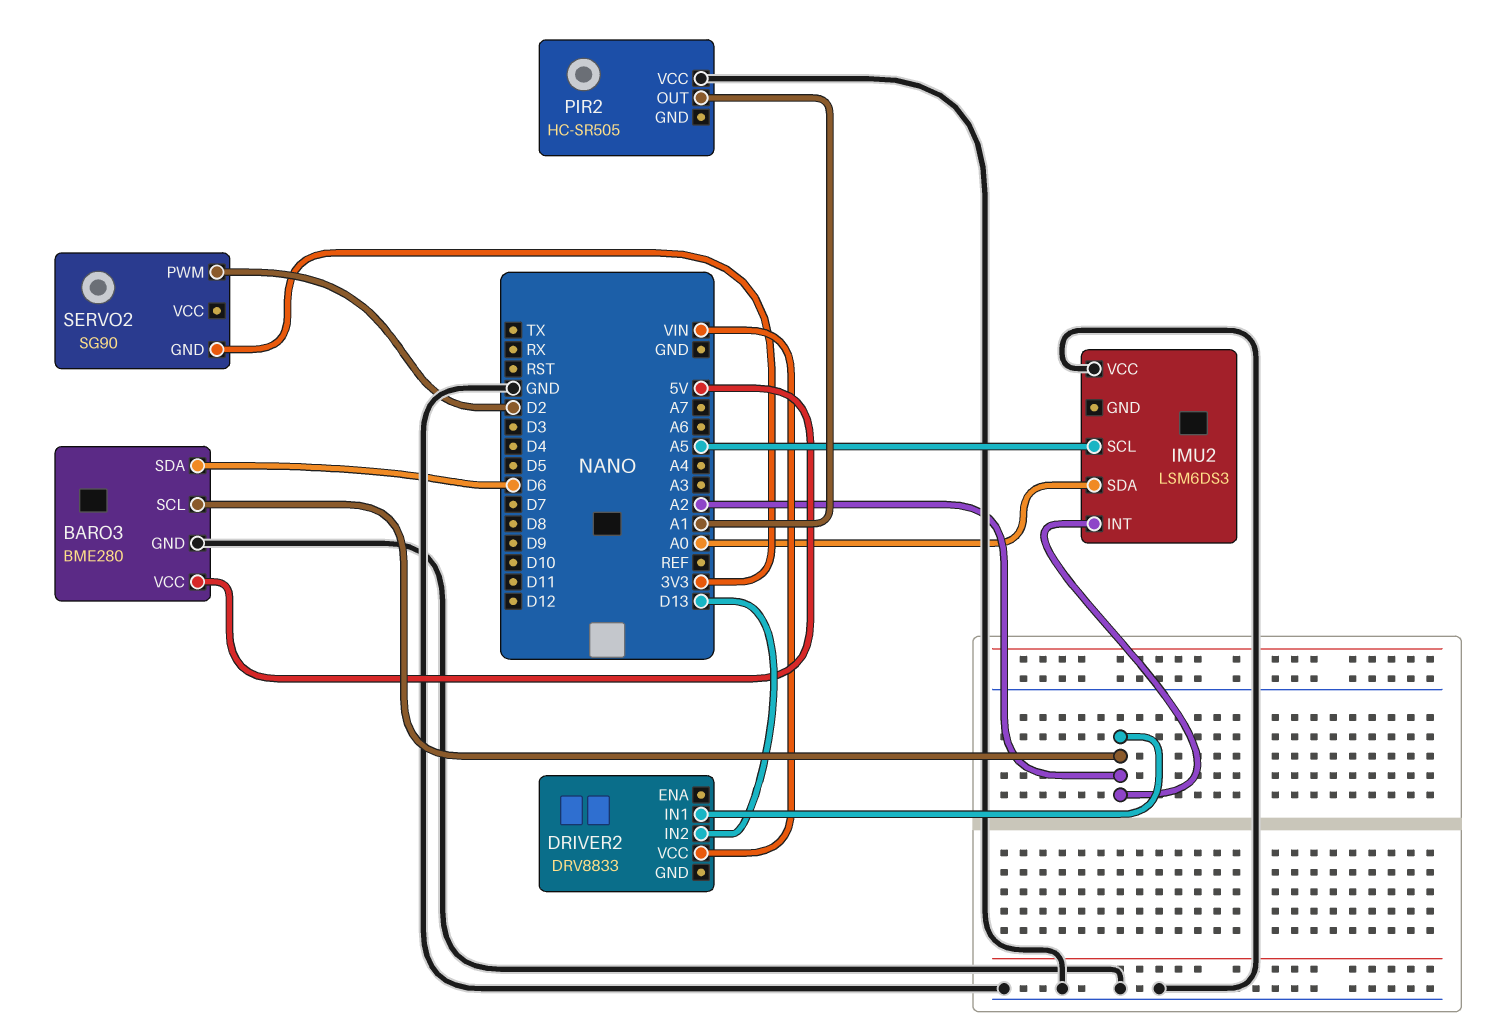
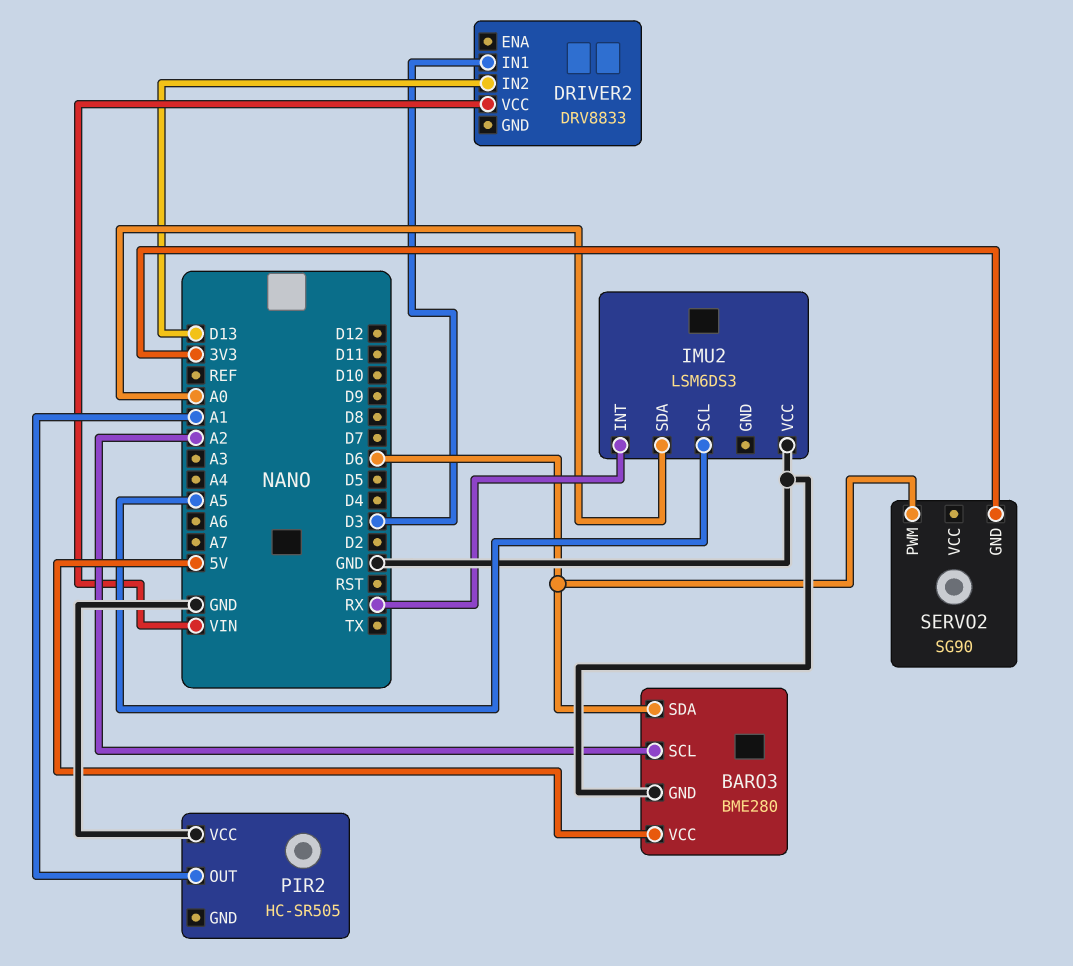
DRIVER2 pin IN1: A2 -> D3
IMU2 pin INT: A2 -> RX
SERVO2 pin PWM: D2 -> D6

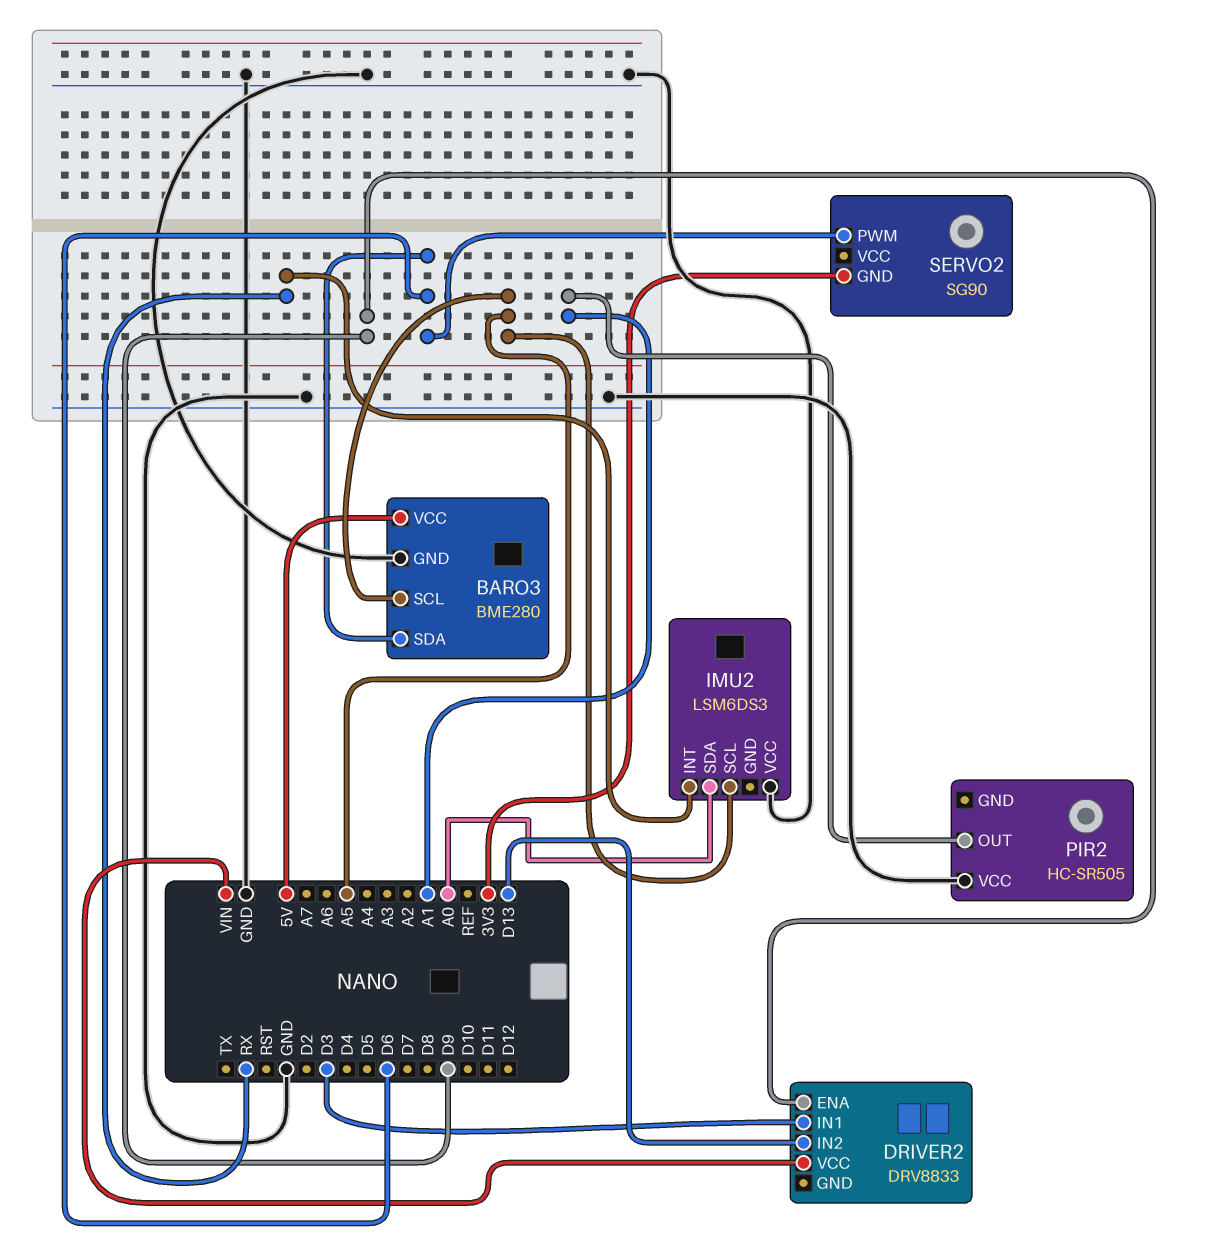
BARO3 pin SCL: A2 -> A5
DRIVER2 pin ENA: none -> D9

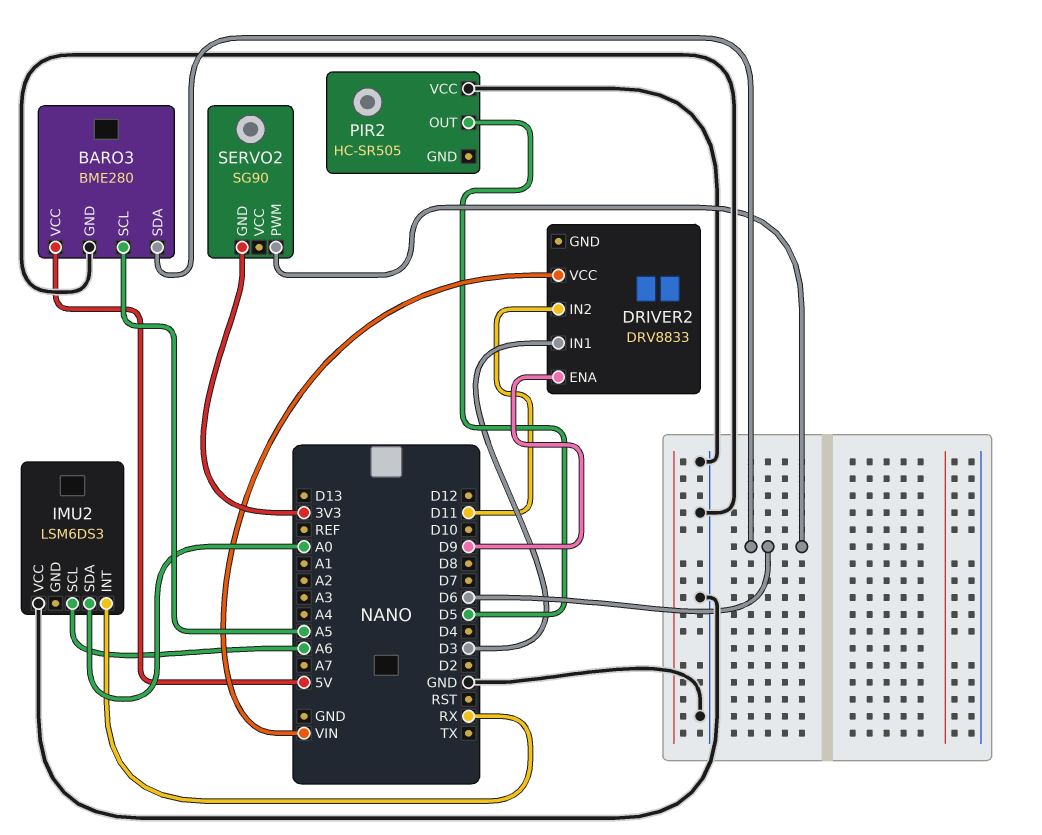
DRIVER2 pin IN2: D13 -> D11
IMU2 pin SCL: A5 -> A6
PIR2 pin OUT: A1 -> D5

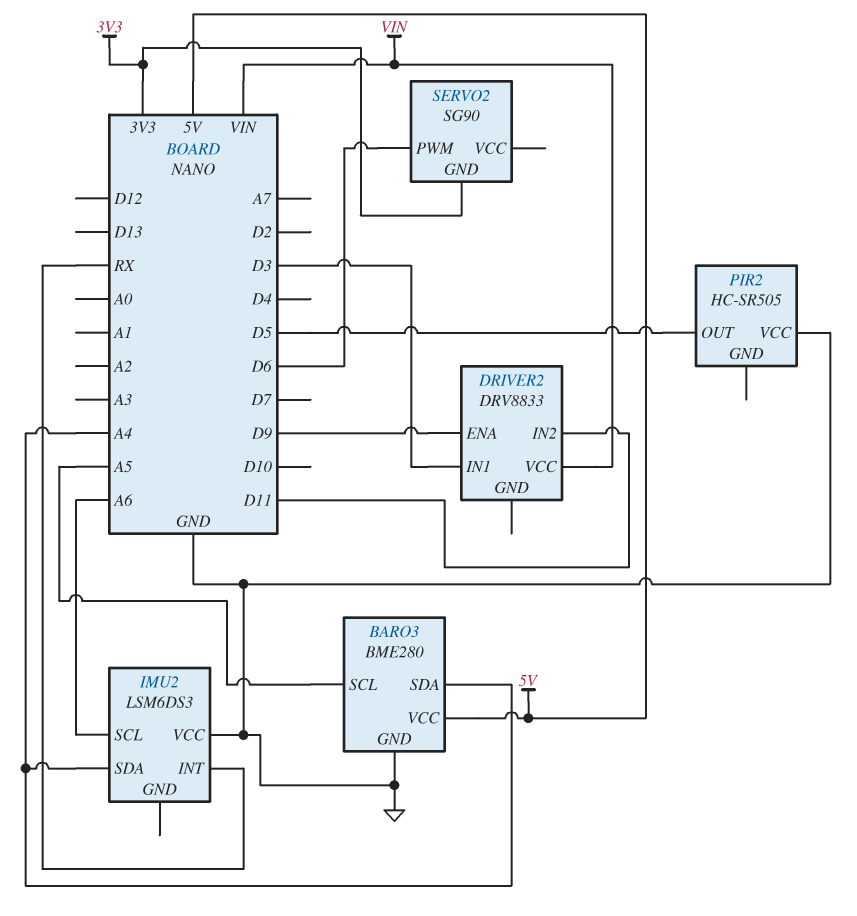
BARO3 pin SDA: D6 -> A4
IMU2 pin SDA: A0 -> A4

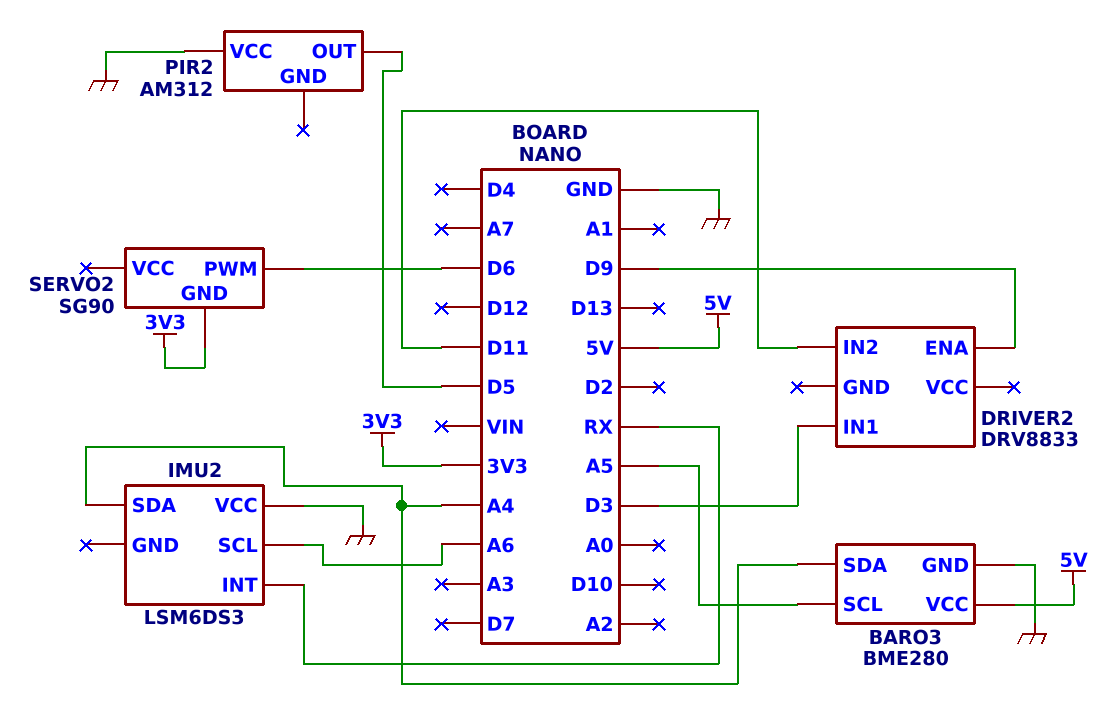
DRIVER2 pin VCC: VIN -> none
PIR2: HC-SR505 -> AM312

